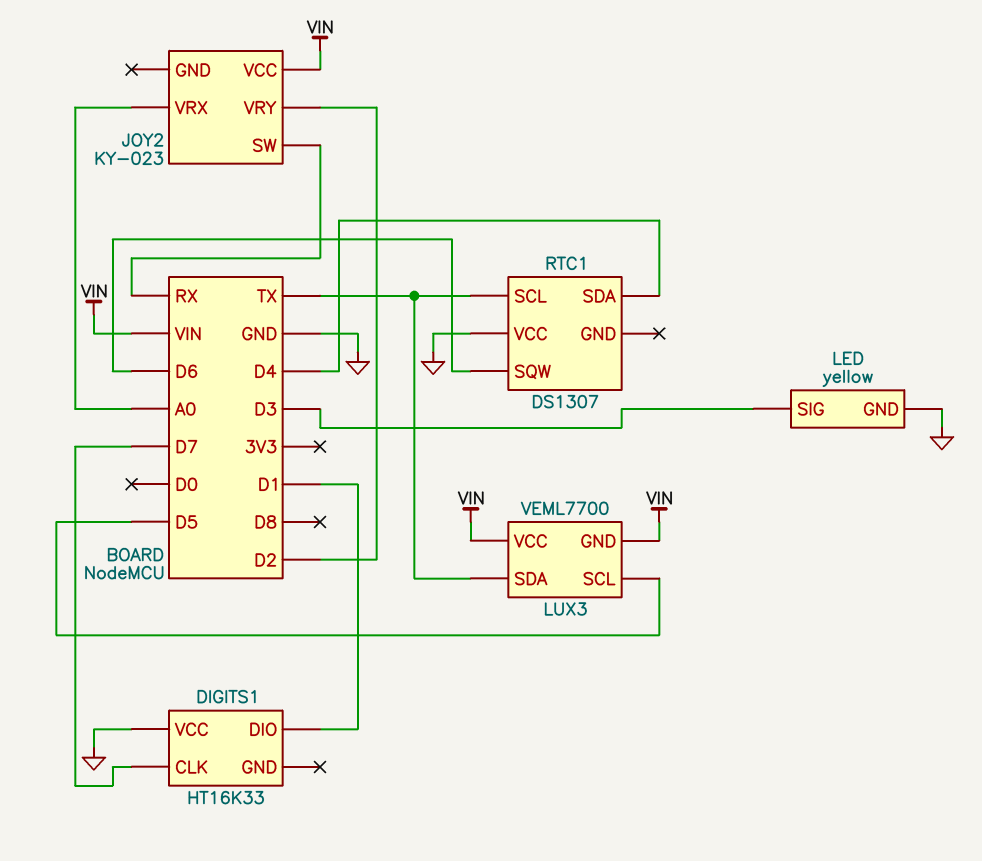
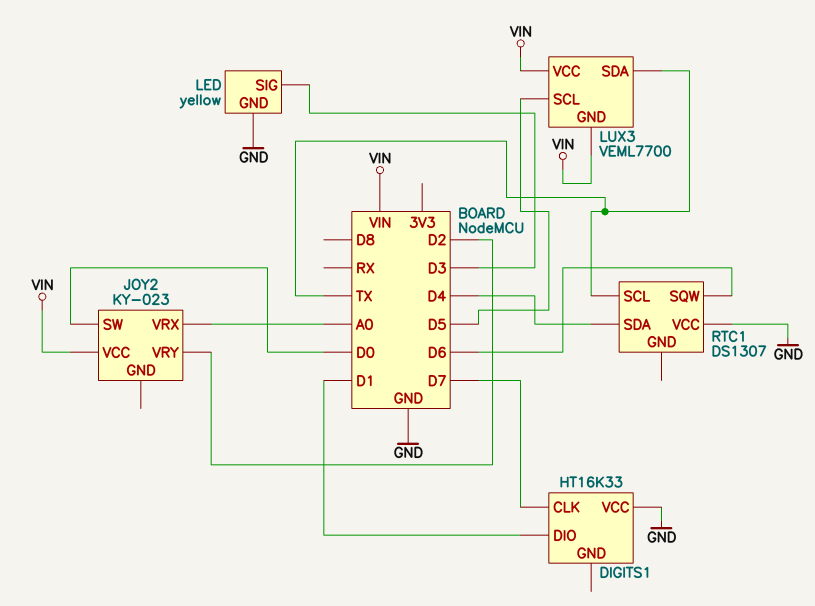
JOY2 pin SW: RX -> D0

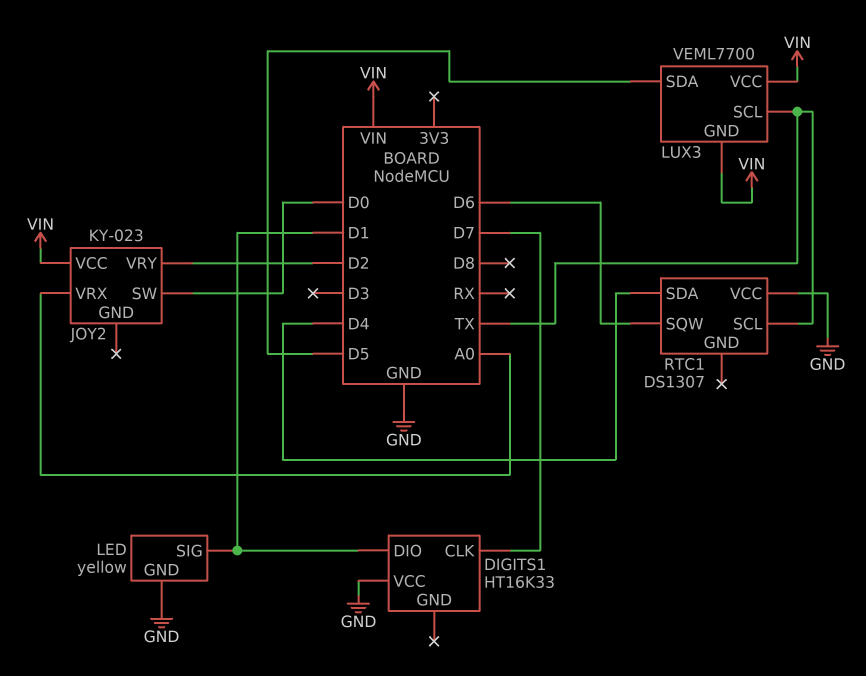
LED pin SIG: D3 -> D1
LUX3 pin SCL: D5 -> TX
LUX3 pin SDA: TX -> D5

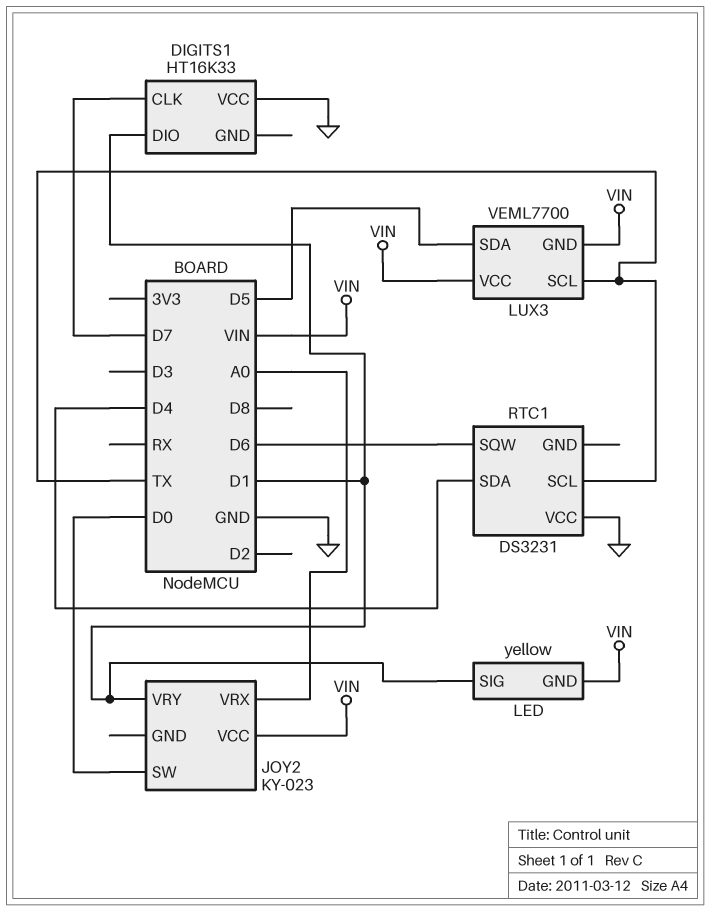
JOY2 pin VRY: D2 -> D1
LED pin GND: GND -> VIN
RTC1: DS1307 -> DS3231

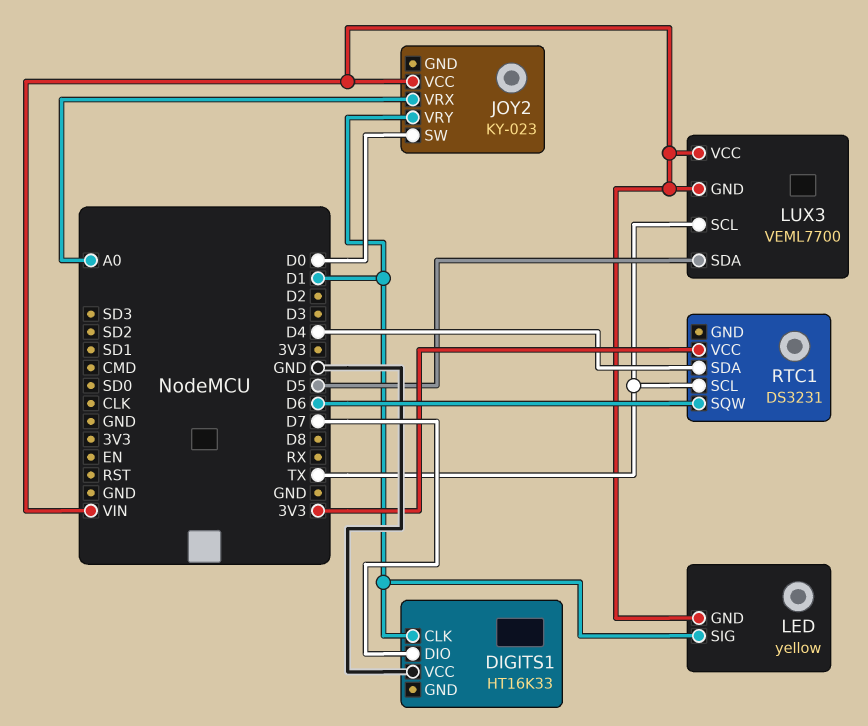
DIGITS1 pin CLK: D7 -> D1
DIGITS1 pin DIO: D1 -> D7
RTC1 pin VCC: GND -> 3V3

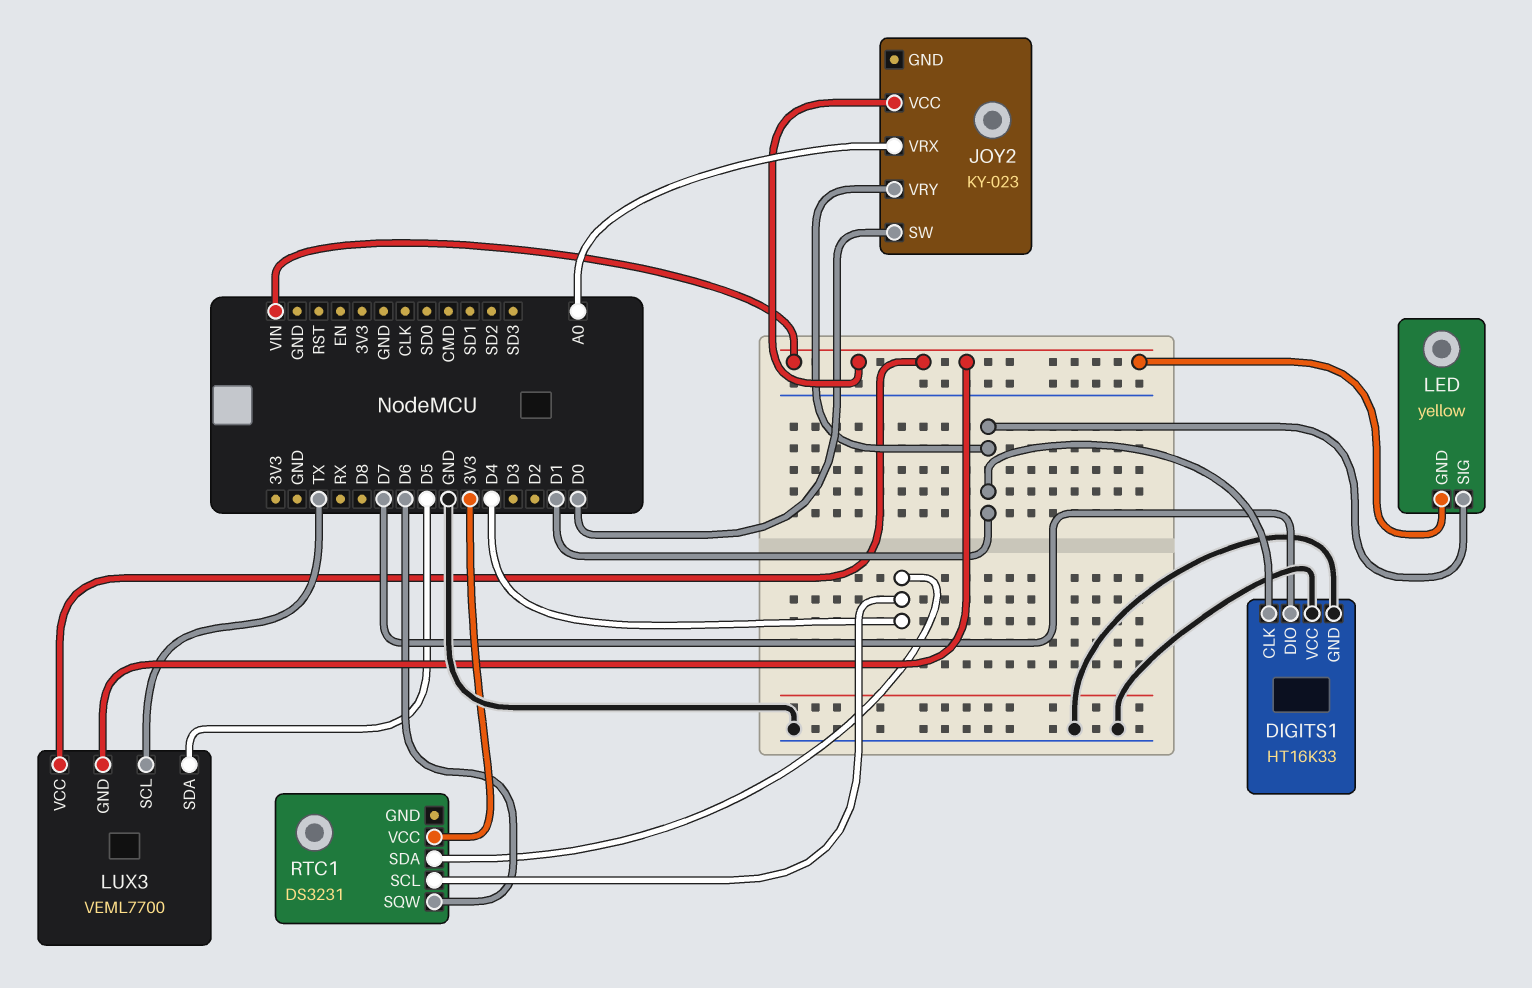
DIGITS1 pin GND: none -> GND
RTC1 pin SCL: TX -> D4

